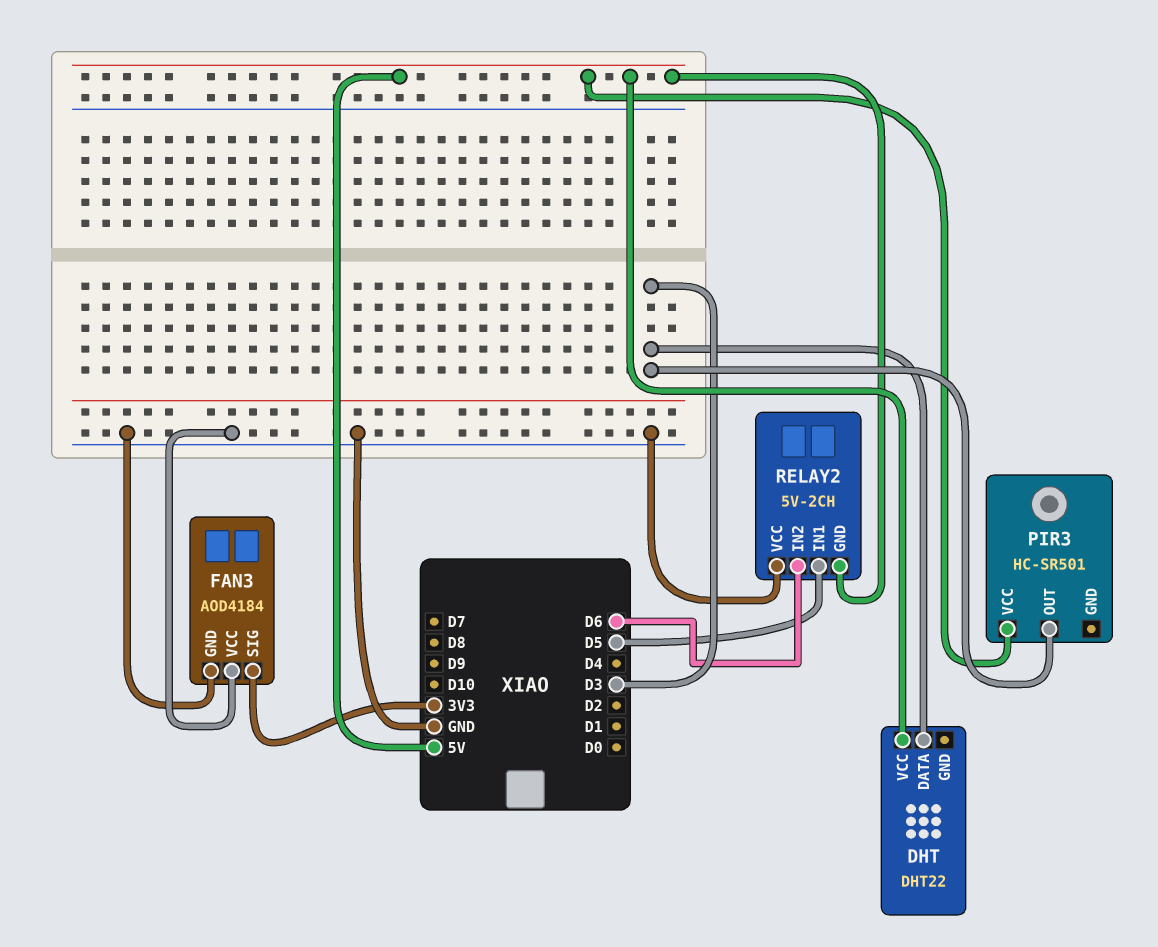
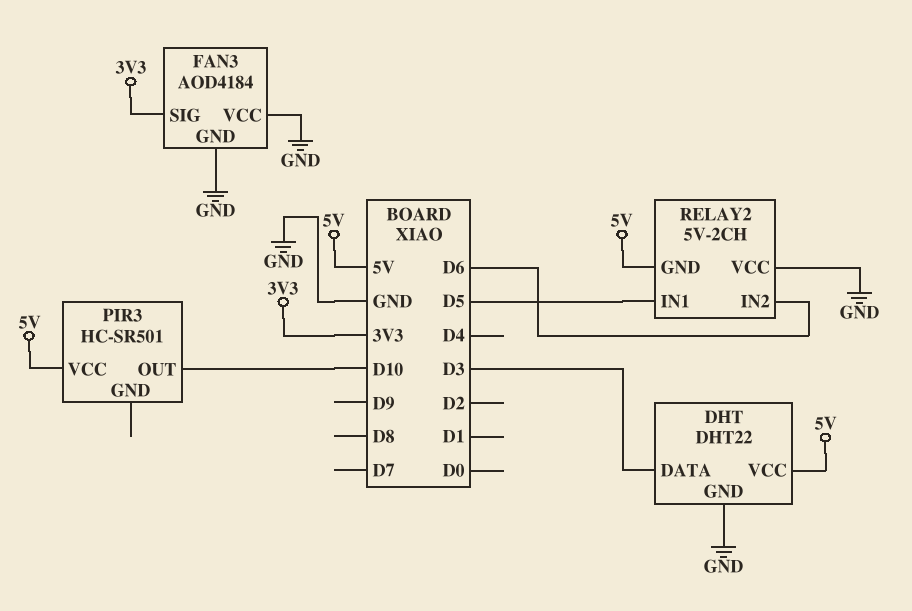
DHT pin GND: none -> GND
PIR3 pin OUT: D3 -> D10

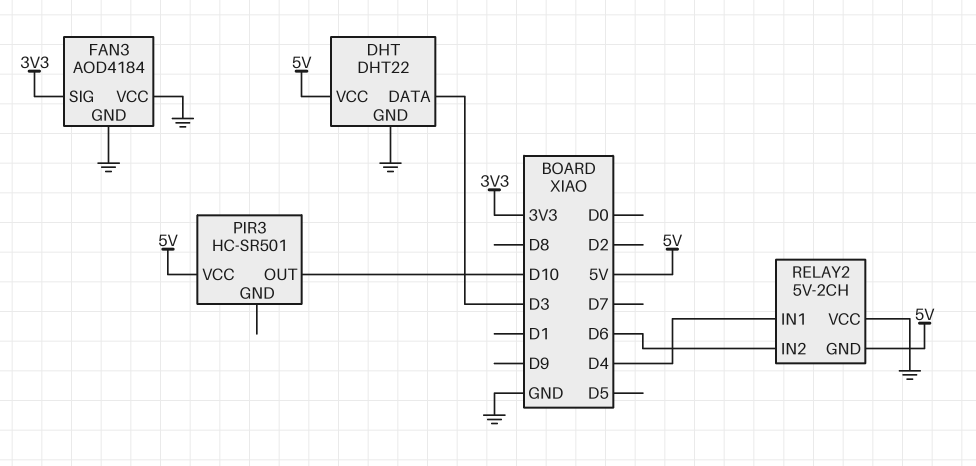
RELAY2 pin IN1: D5 -> D4

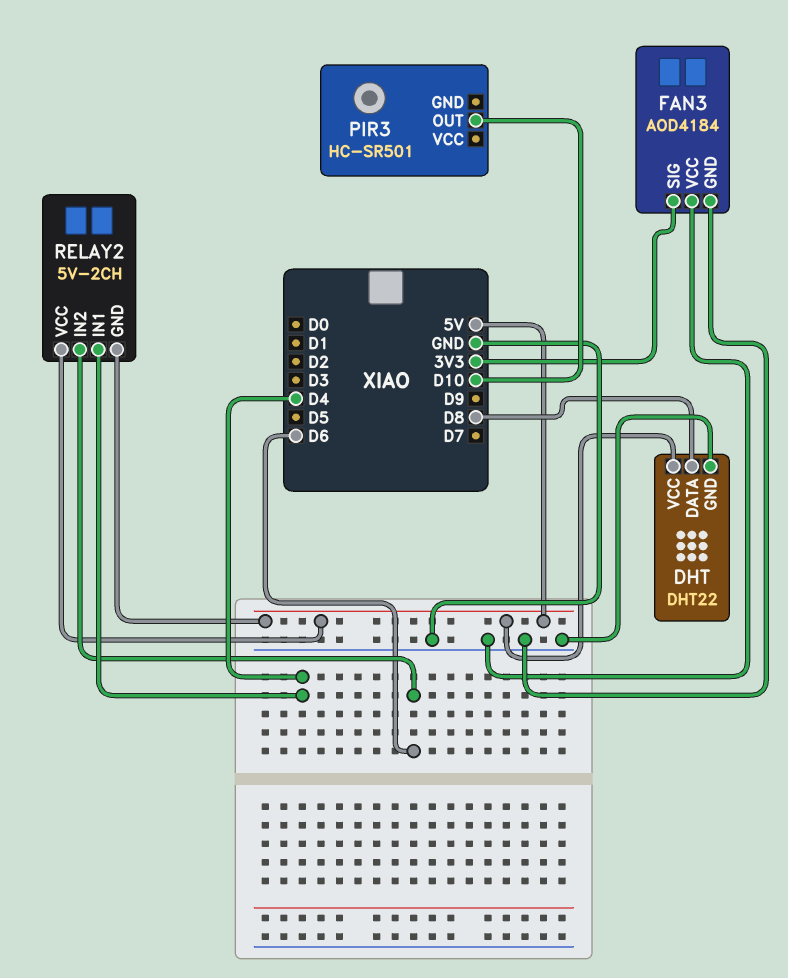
DHT pin DATA: D3 -> D8
PIR3 pin VCC: 5V -> none
RELAY2 pin VCC: GND -> 5V

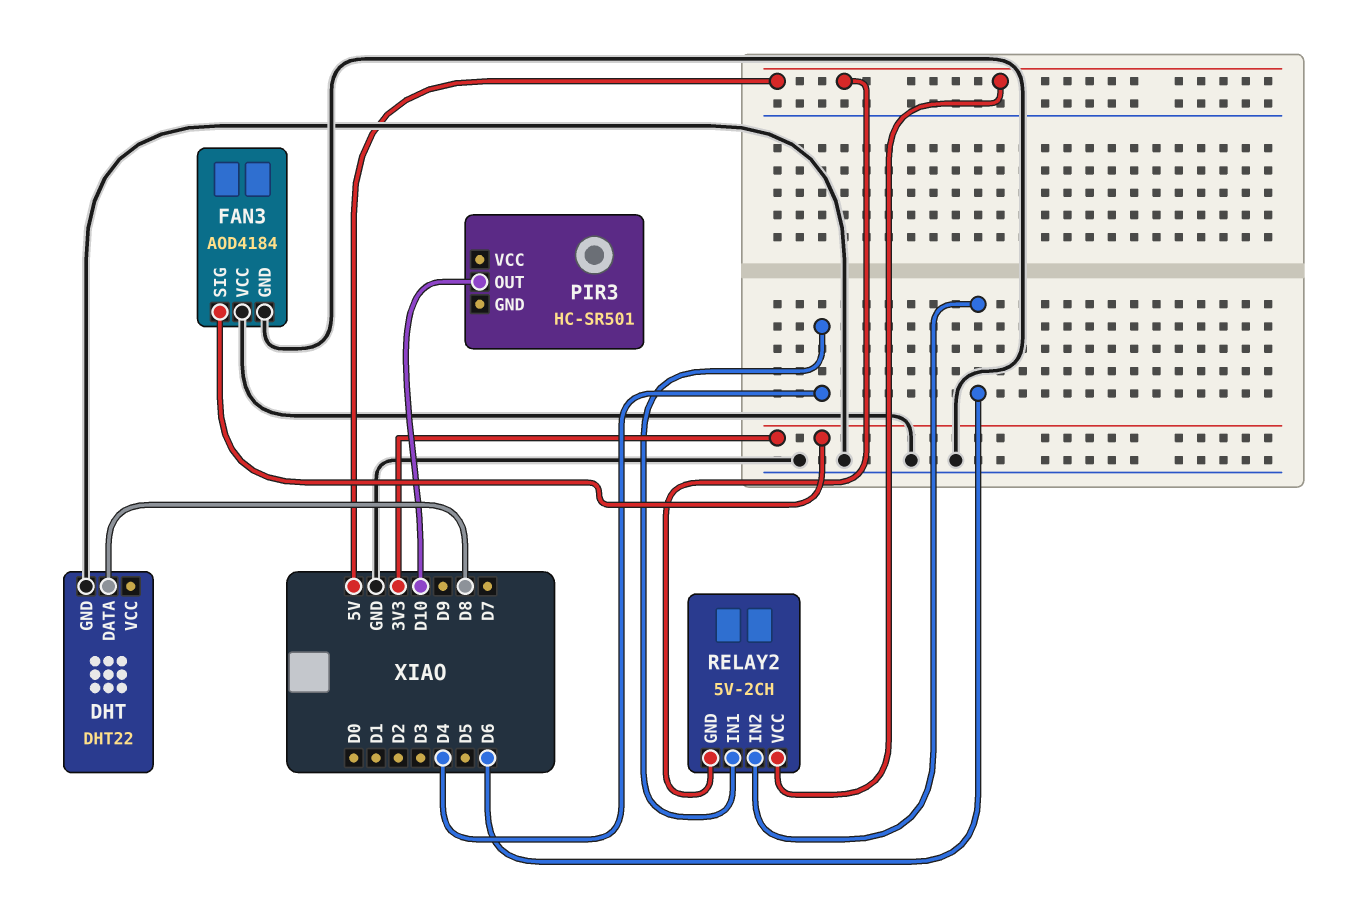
DHT pin VCC: 5V -> none

